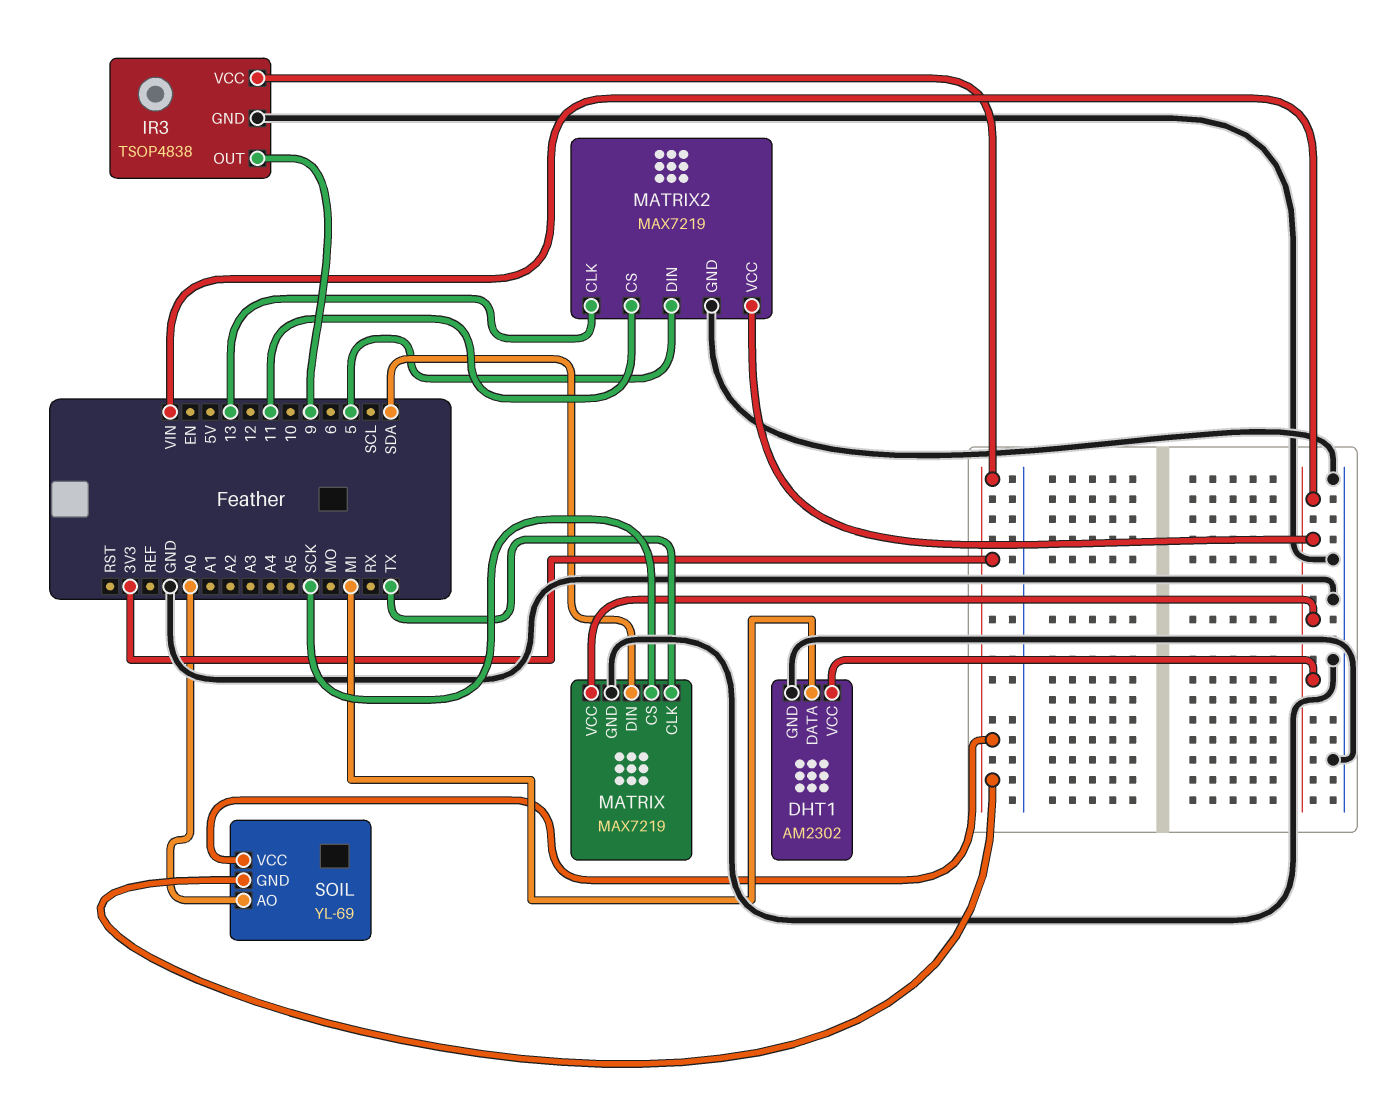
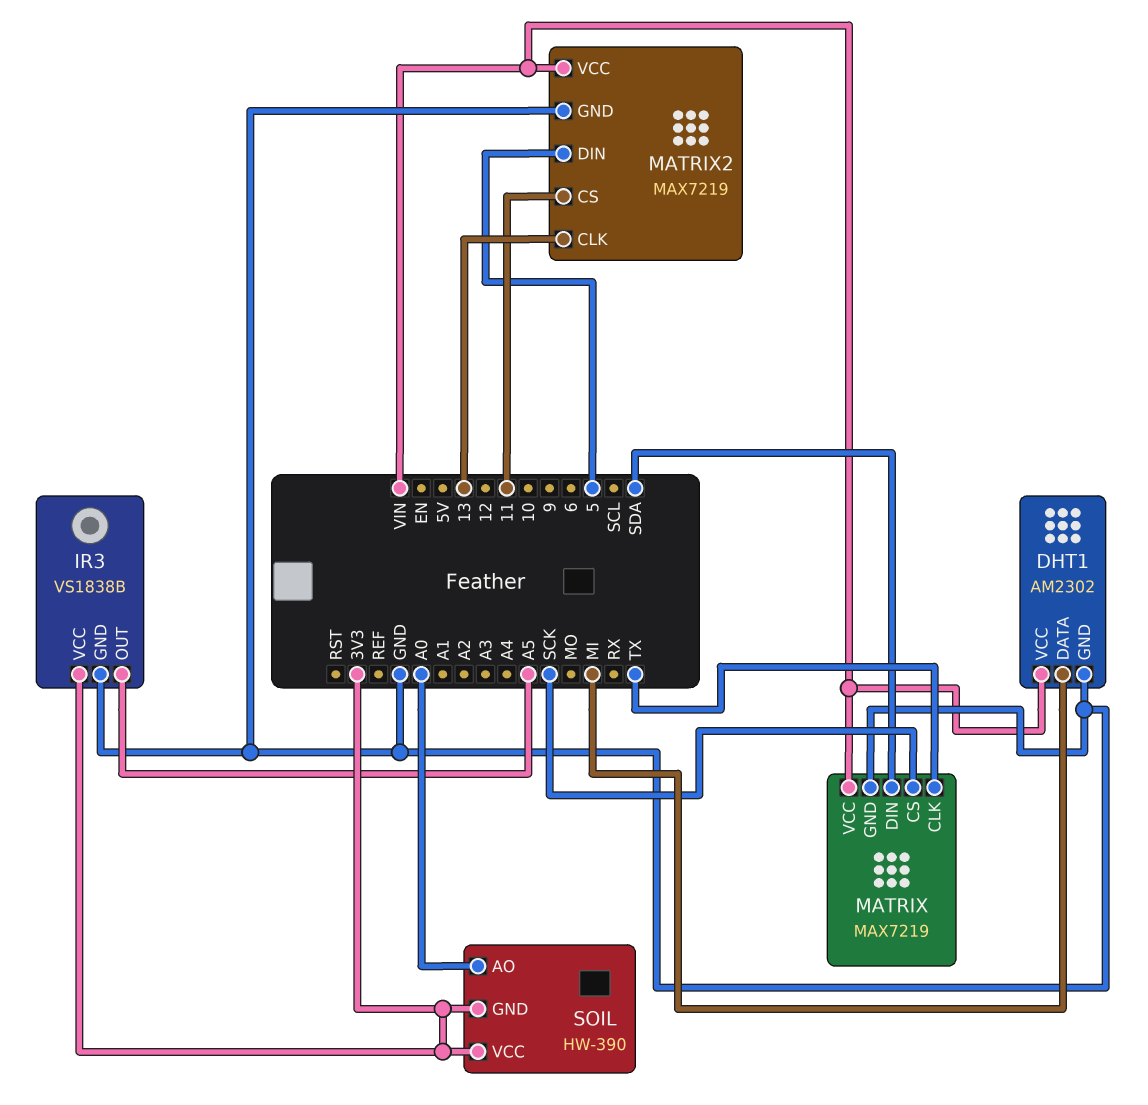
IR3: TSOP4838 -> VS1838B
IR3 pin OUT: 9 -> A5
SOIL: YL-69 -> HW-390

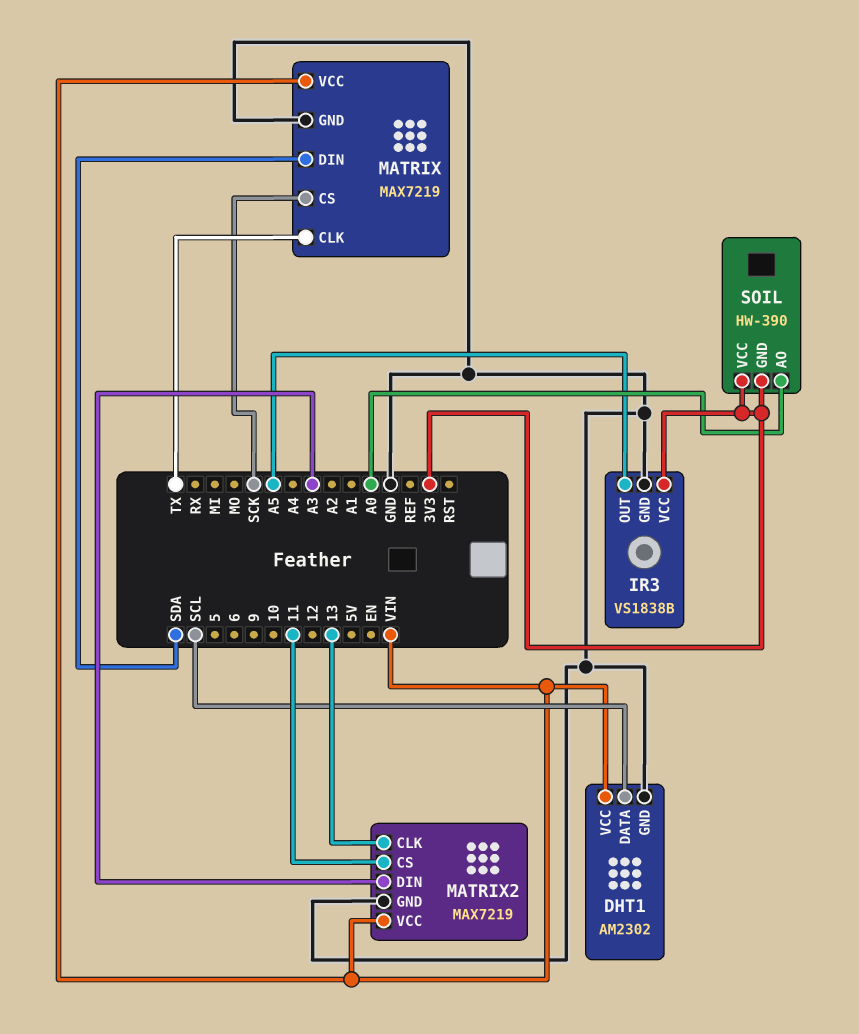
DHT1 pin DATA: MI -> SCL
MATRIX2 pin DIN: 5 -> A3

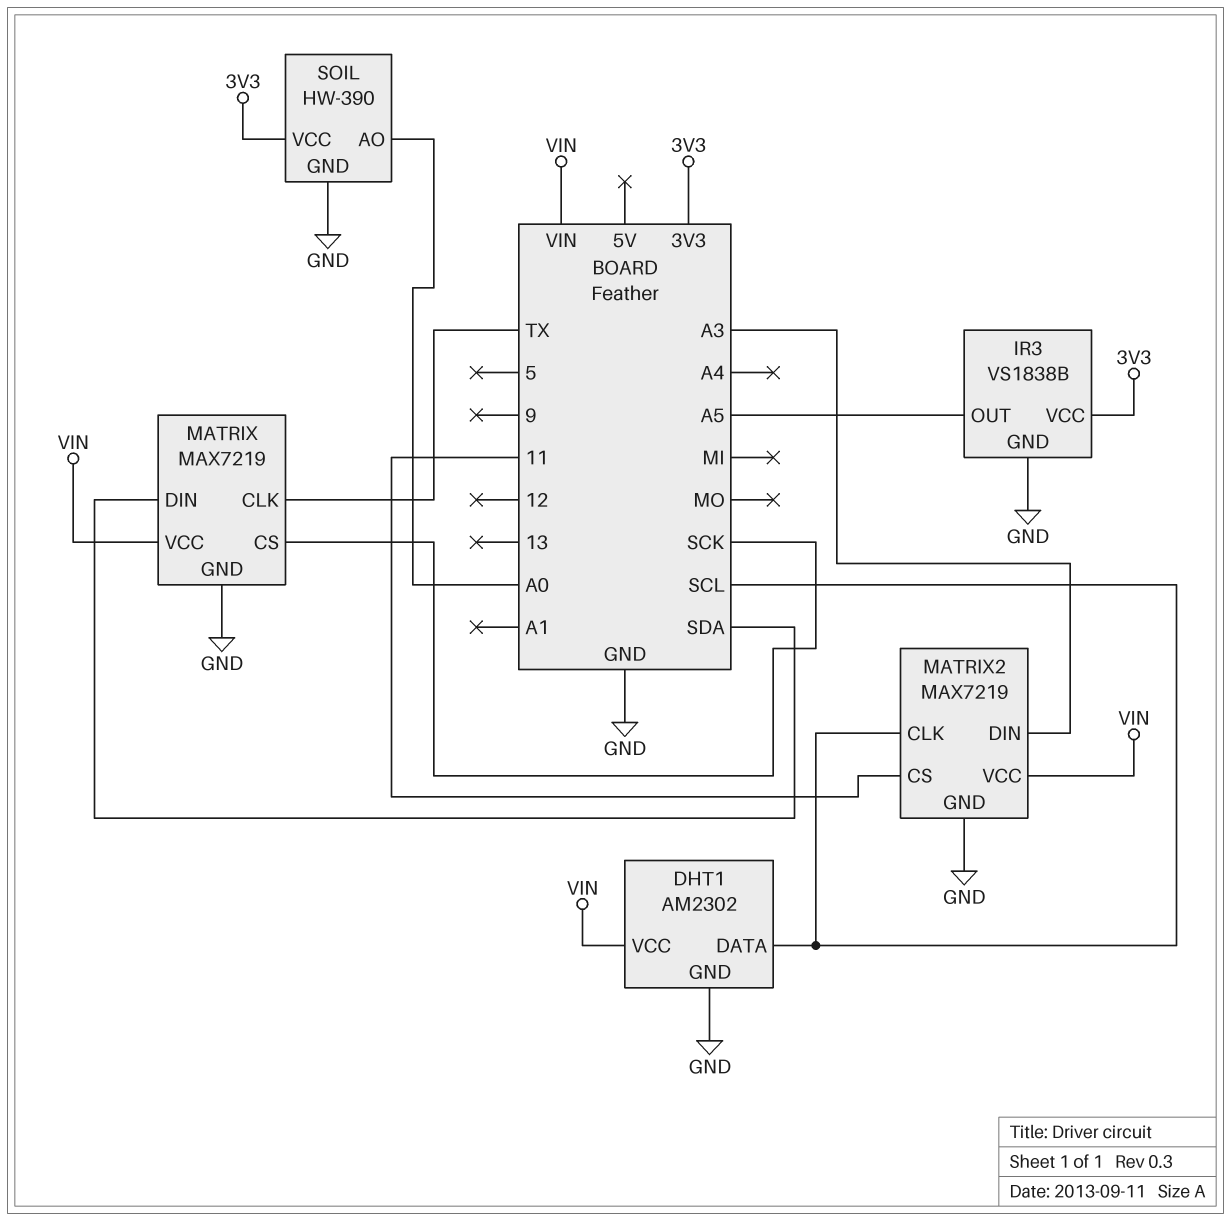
MATRIX2 pin CLK: 13 -> SCL
SOIL pin GND: 3V3 -> GND

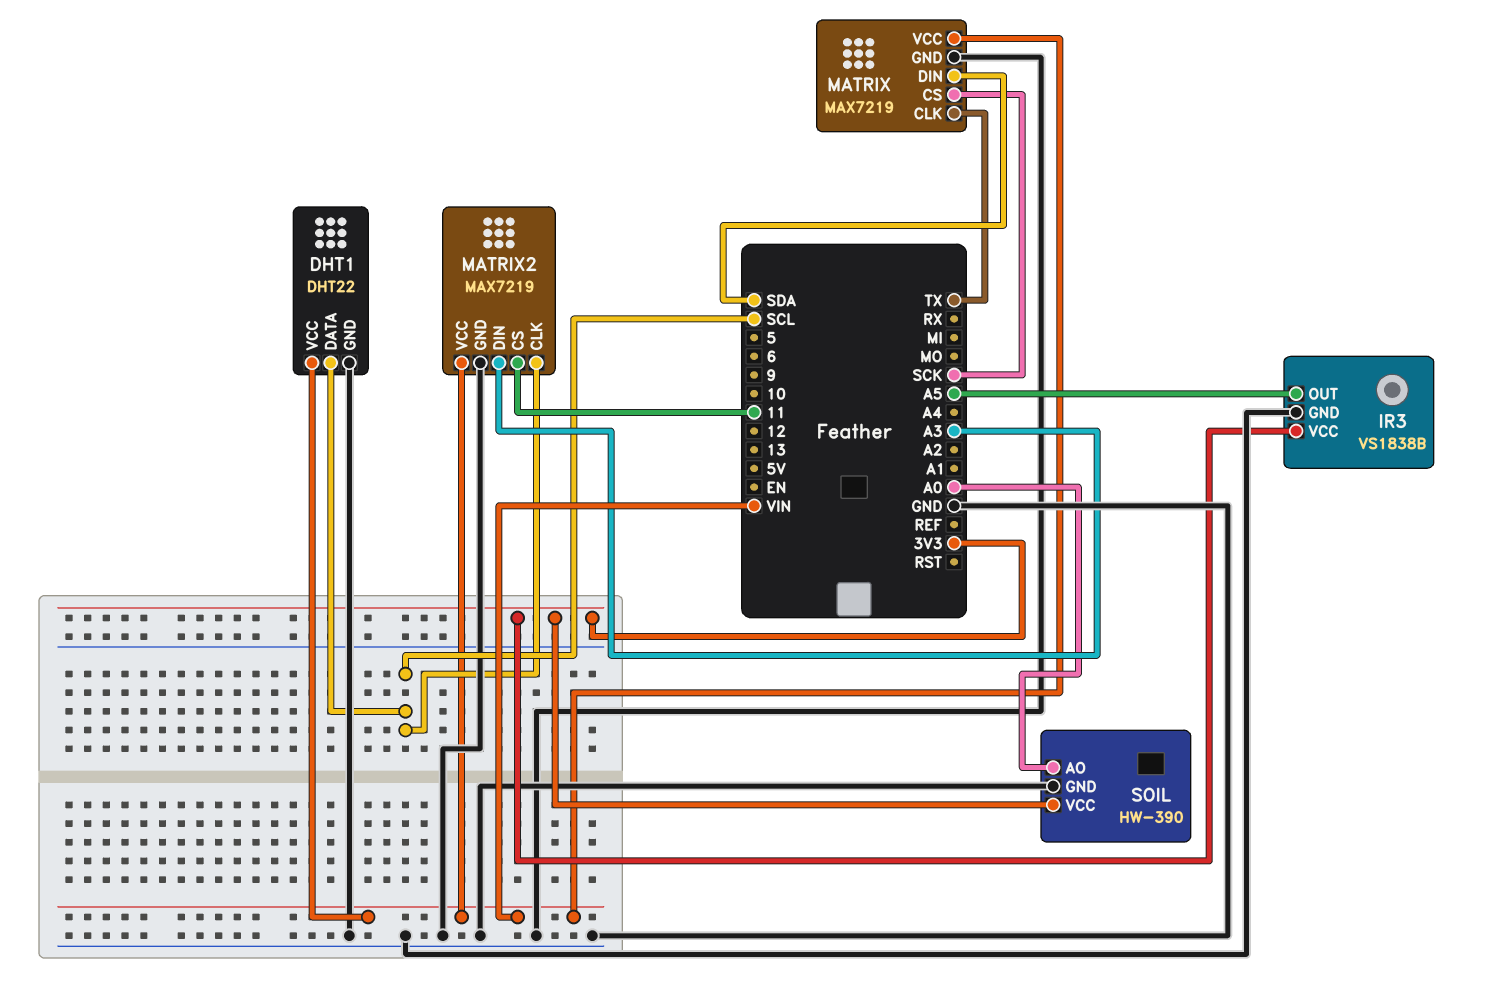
DHT1: AM2302 -> DHT22

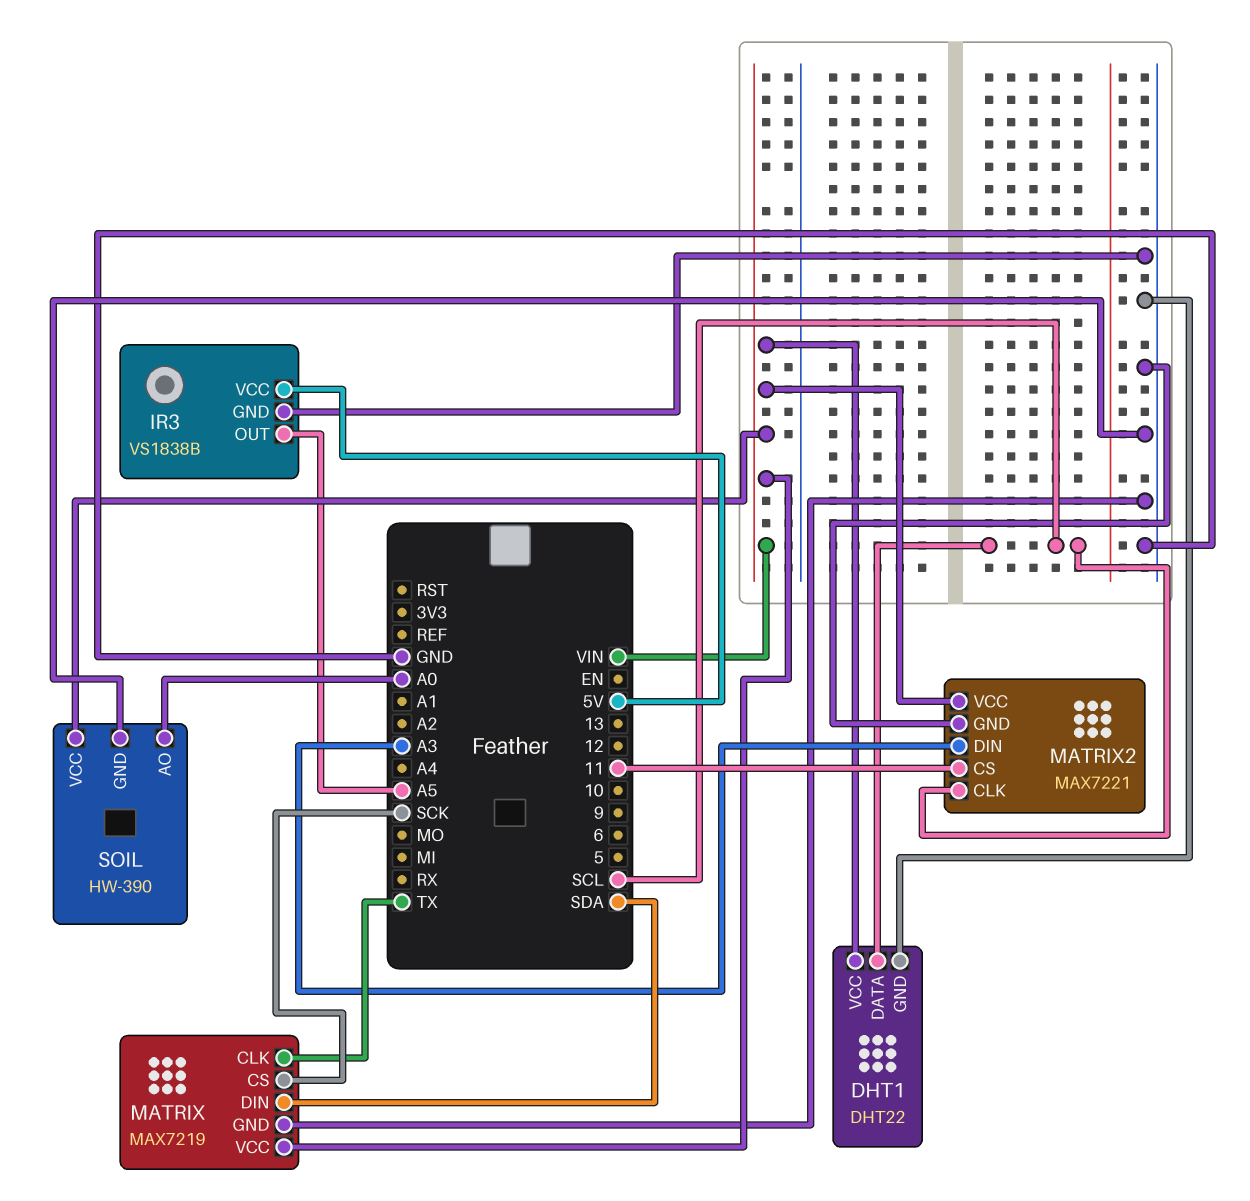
IR3 pin VCC: 3V3 -> 5V
MATRIX2: MAX7219 -> MAX7221
SOIL pin VCC: 3V3 -> VIN

